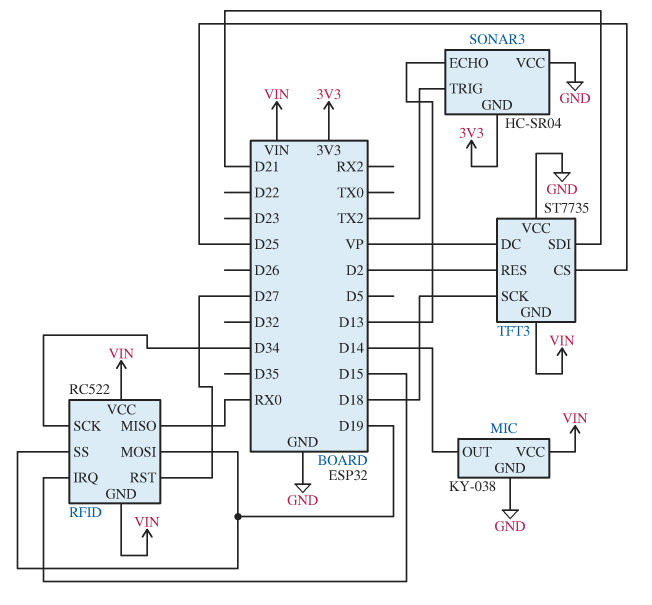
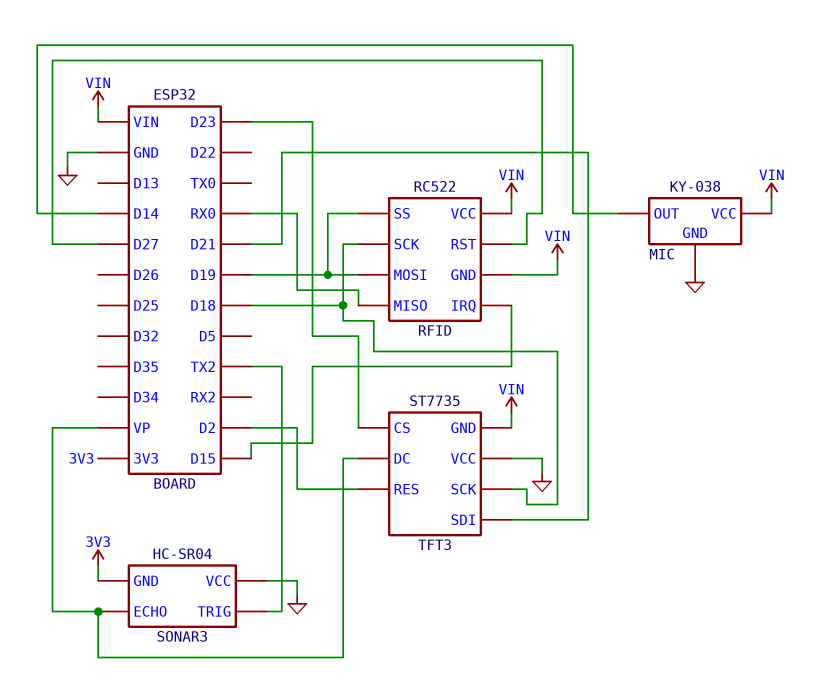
RFID pin SCK: D34 -> D18
SONAR3 pin ECHO: D13 -> VP
TFT3 pin CS: D25 -> D23

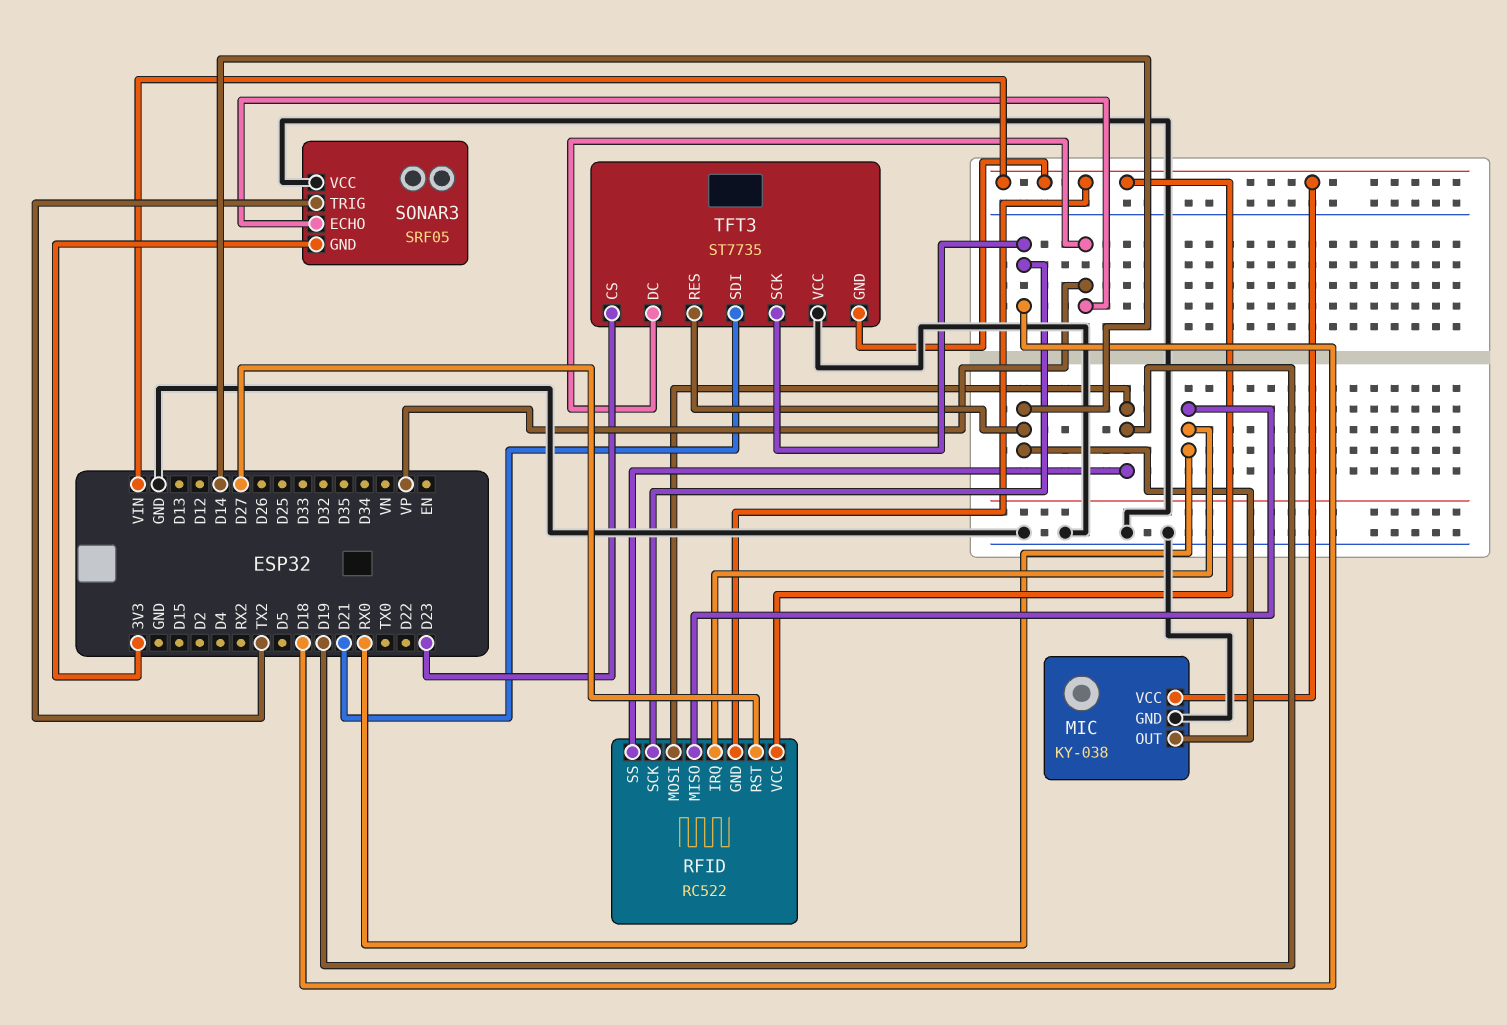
RFID pin IRQ: D15 -> RX0
SONAR3: HC-SR04 -> SRF05
TFT3 pin RES: D2 -> D14

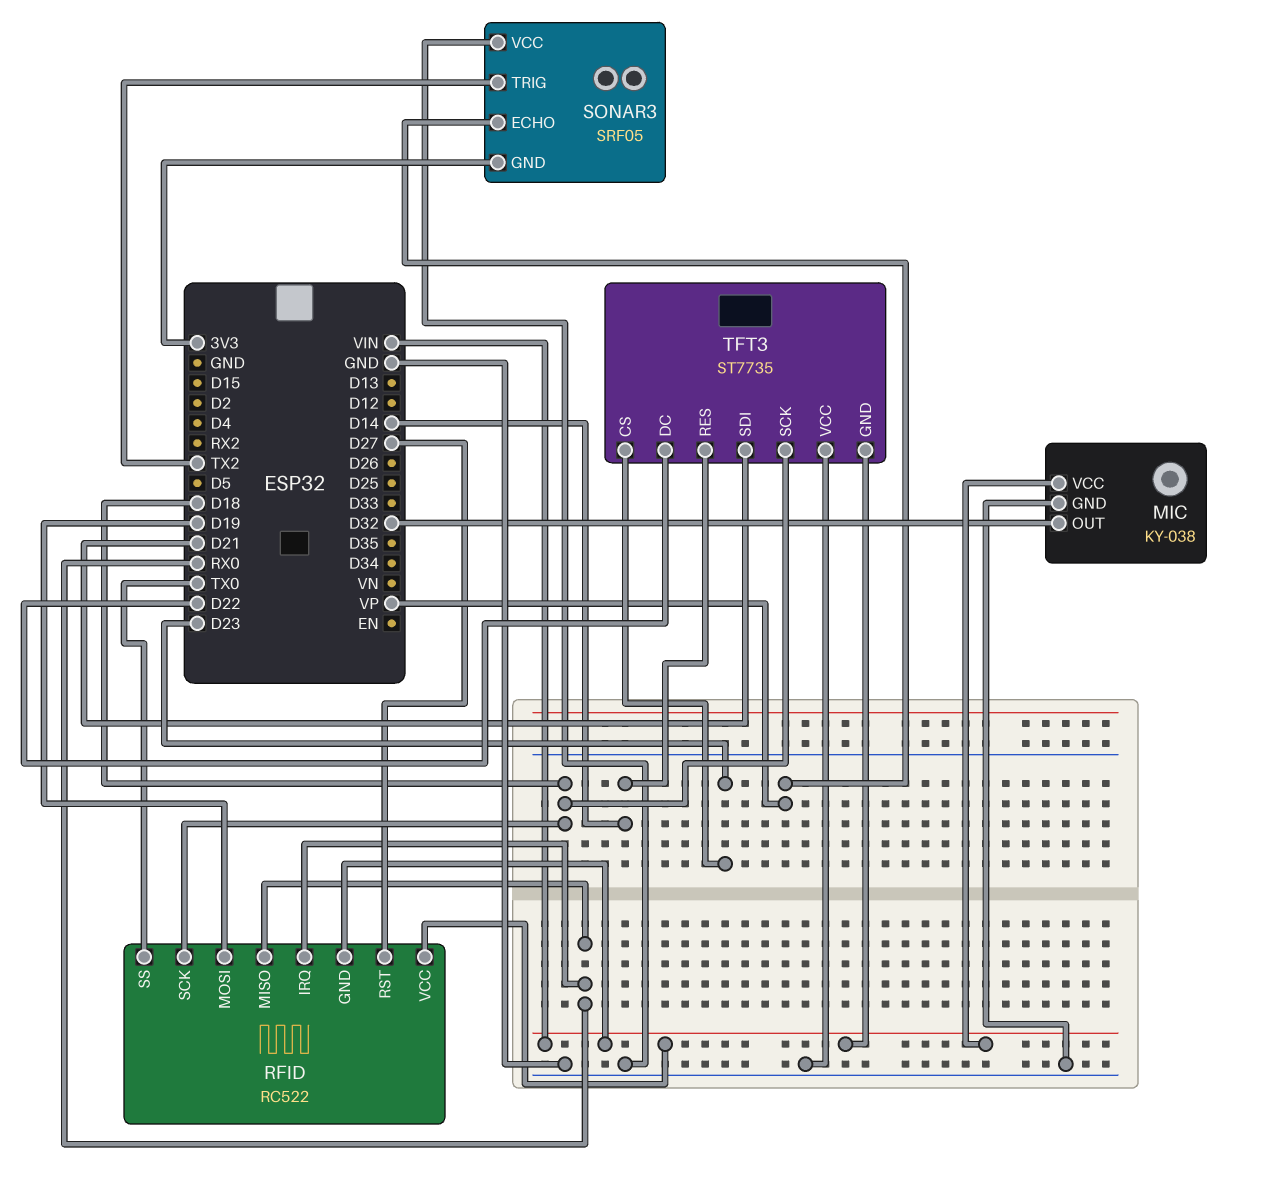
MIC pin OUT: D14 -> D32
RFID pin SS: D19 -> TX0
TFT3 pin DC: VP -> D22

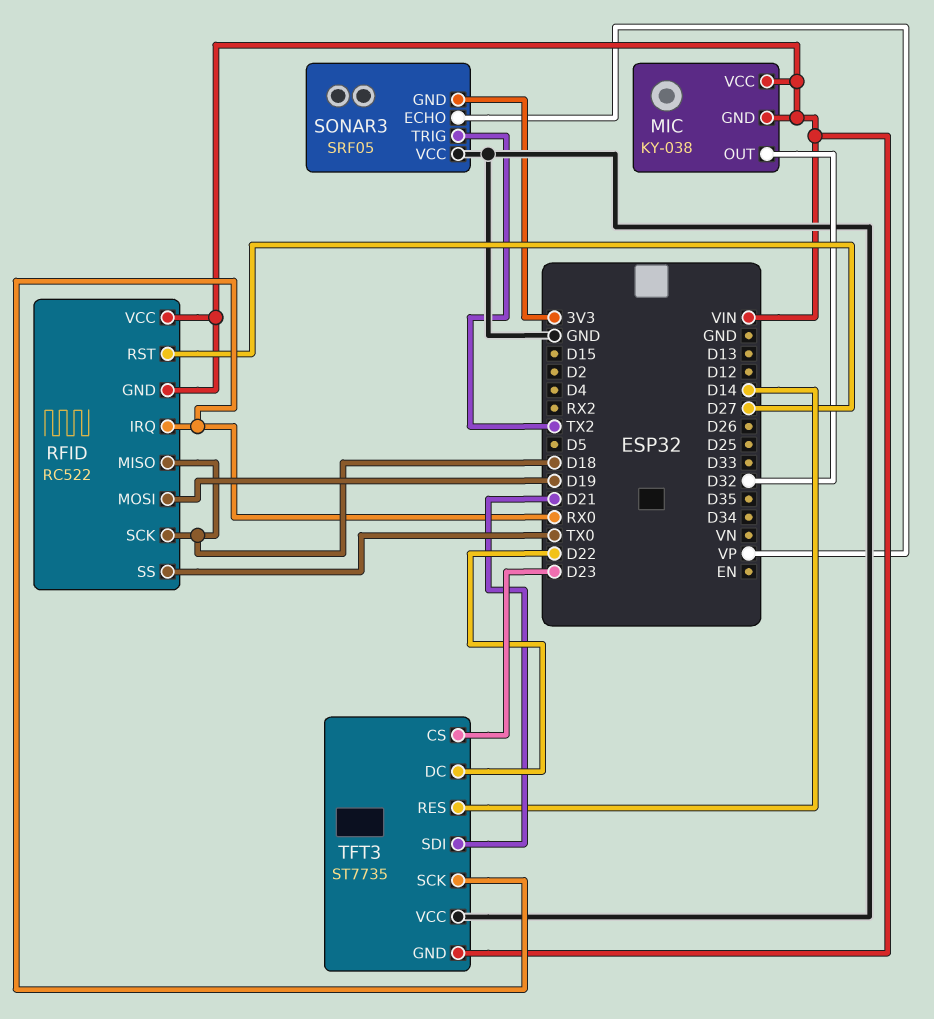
MIC pin GND: GND -> VIN
RFID pin MISO: RX0 -> D18
TFT3 pin SCK: D18 -> RX0

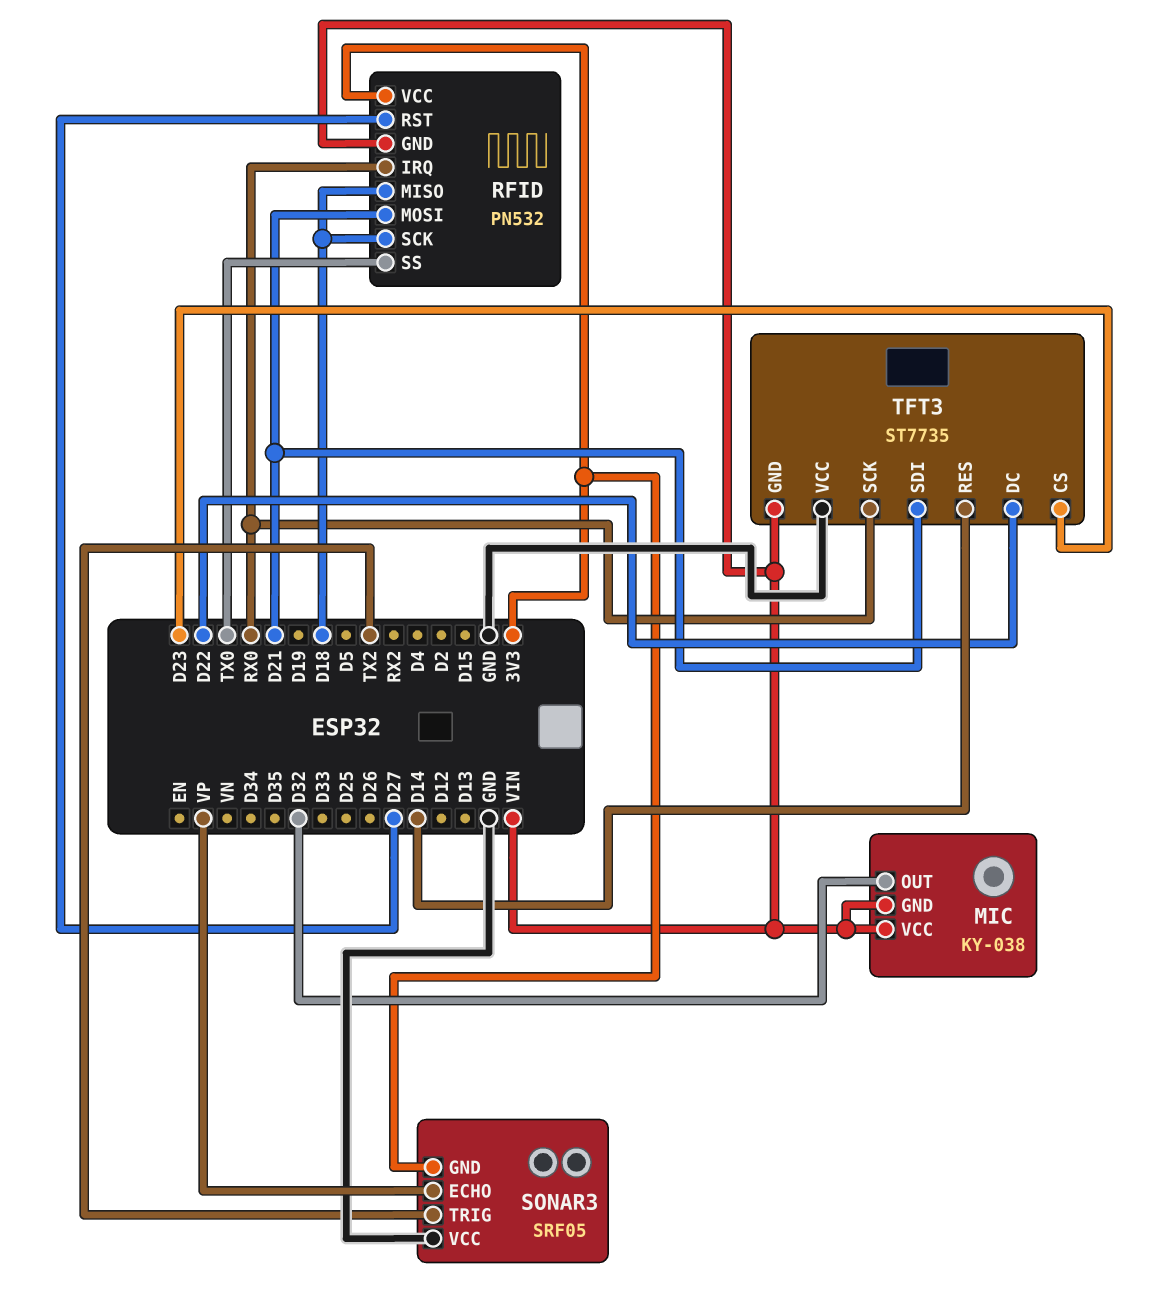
RFID: RC522 -> PN532
RFID pin MOSI: D19 -> D21
RFID pin VCC: VIN -> 3V3

